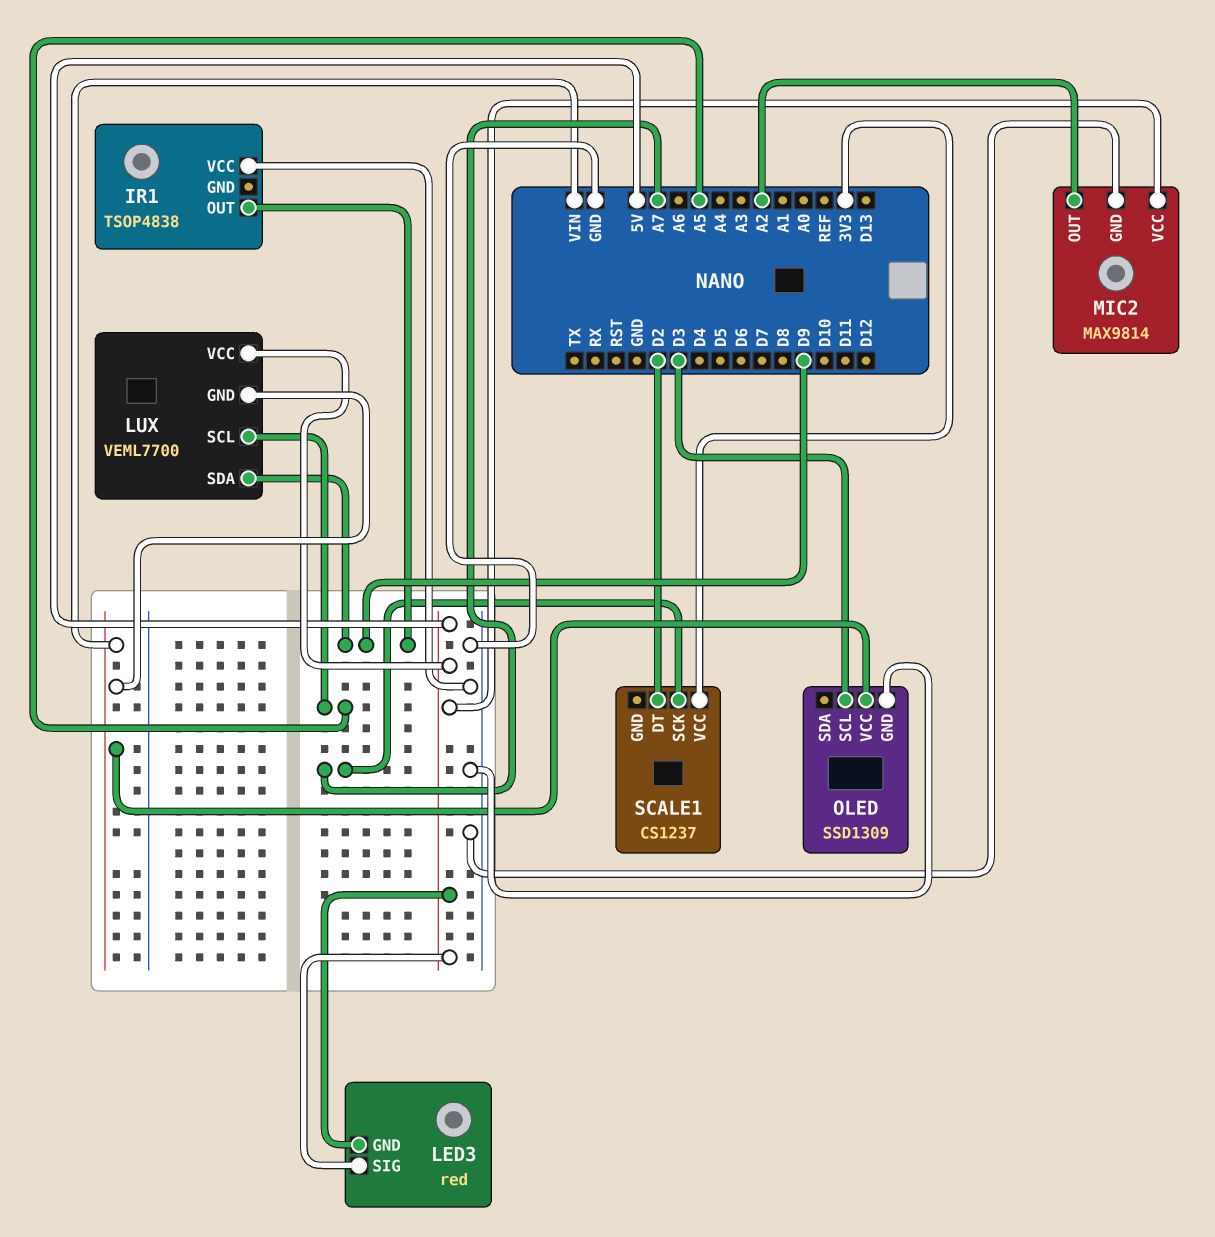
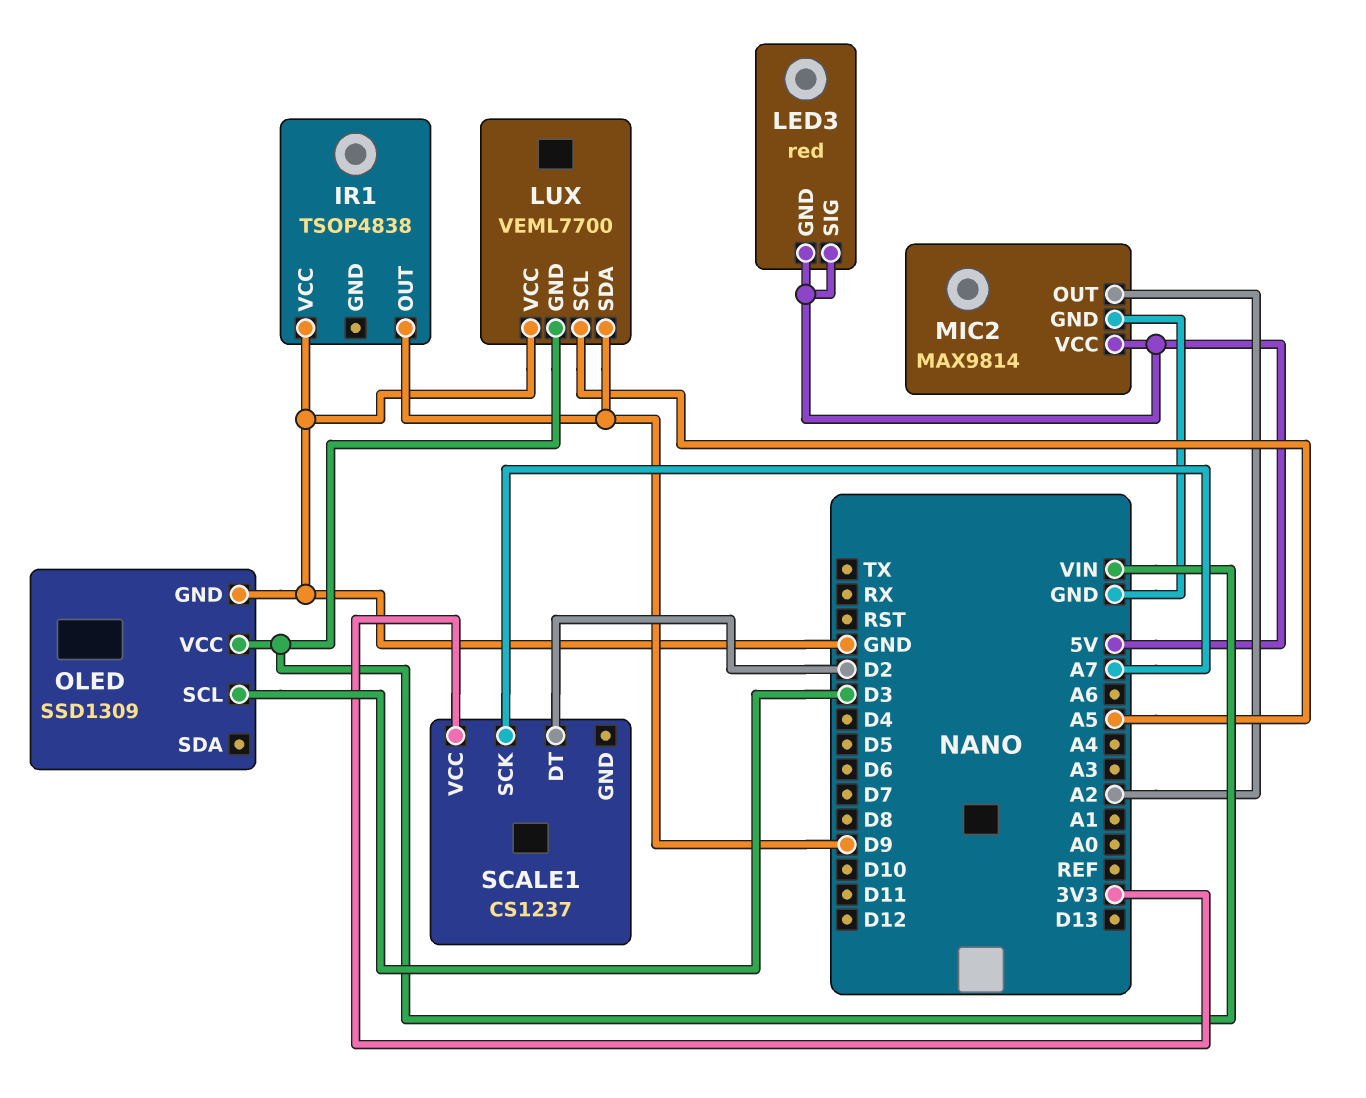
LUX pin VCC: 5V -> GND

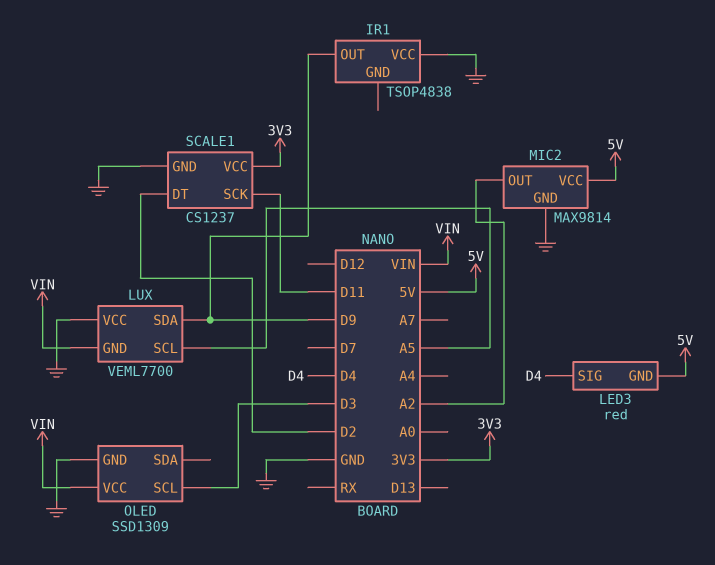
LED3 pin SIG: 5V -> D4
SCALE1 pin GND: none -> GND
SCALE1 pin SCK: A7 -> D11

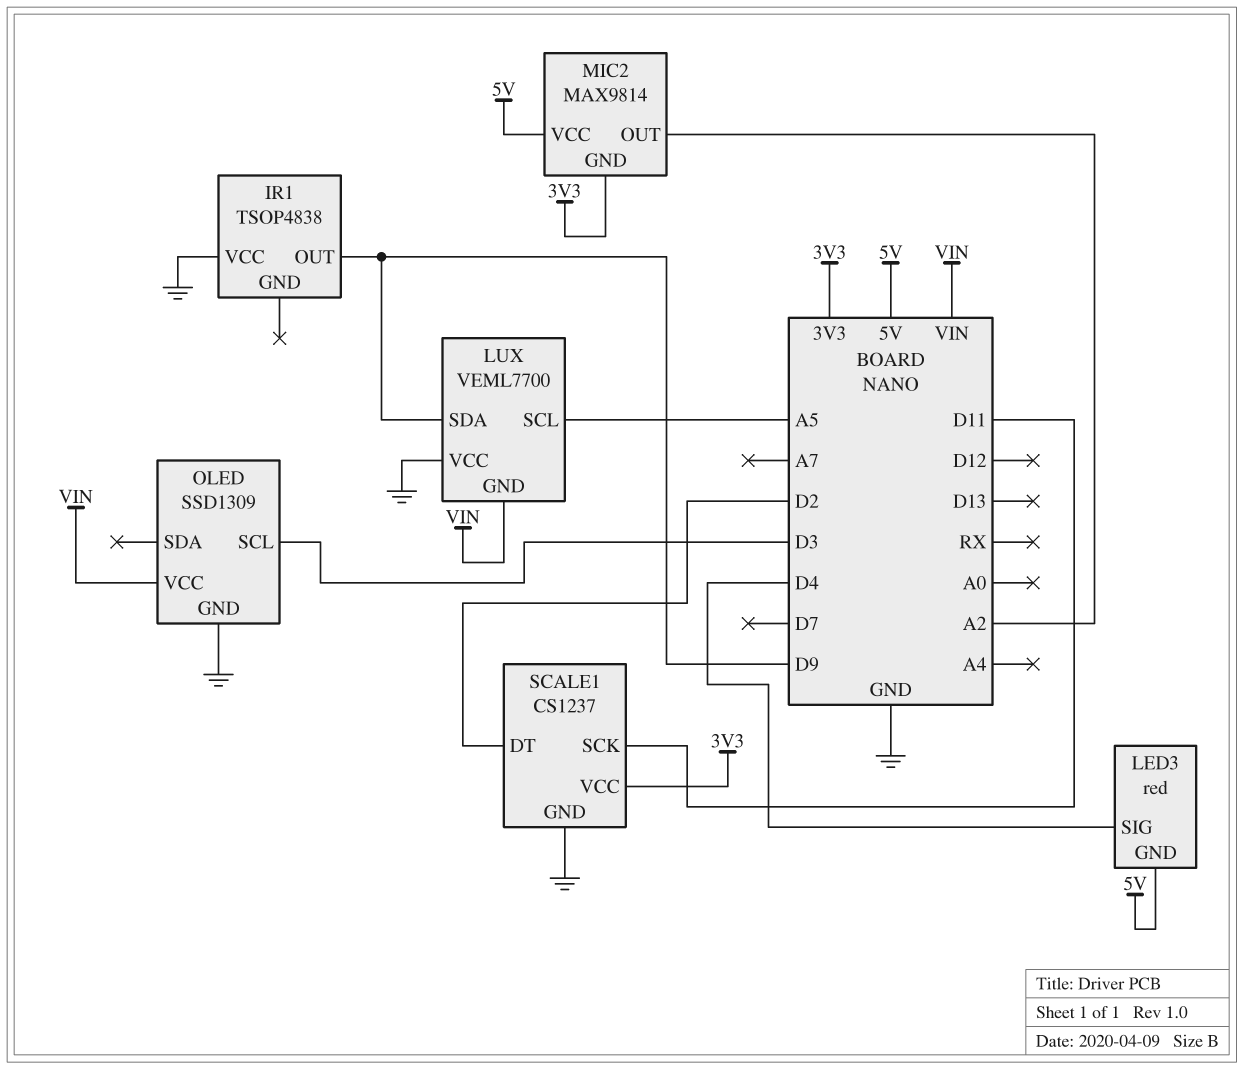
MIC2 pin GND: GND -> 3V3

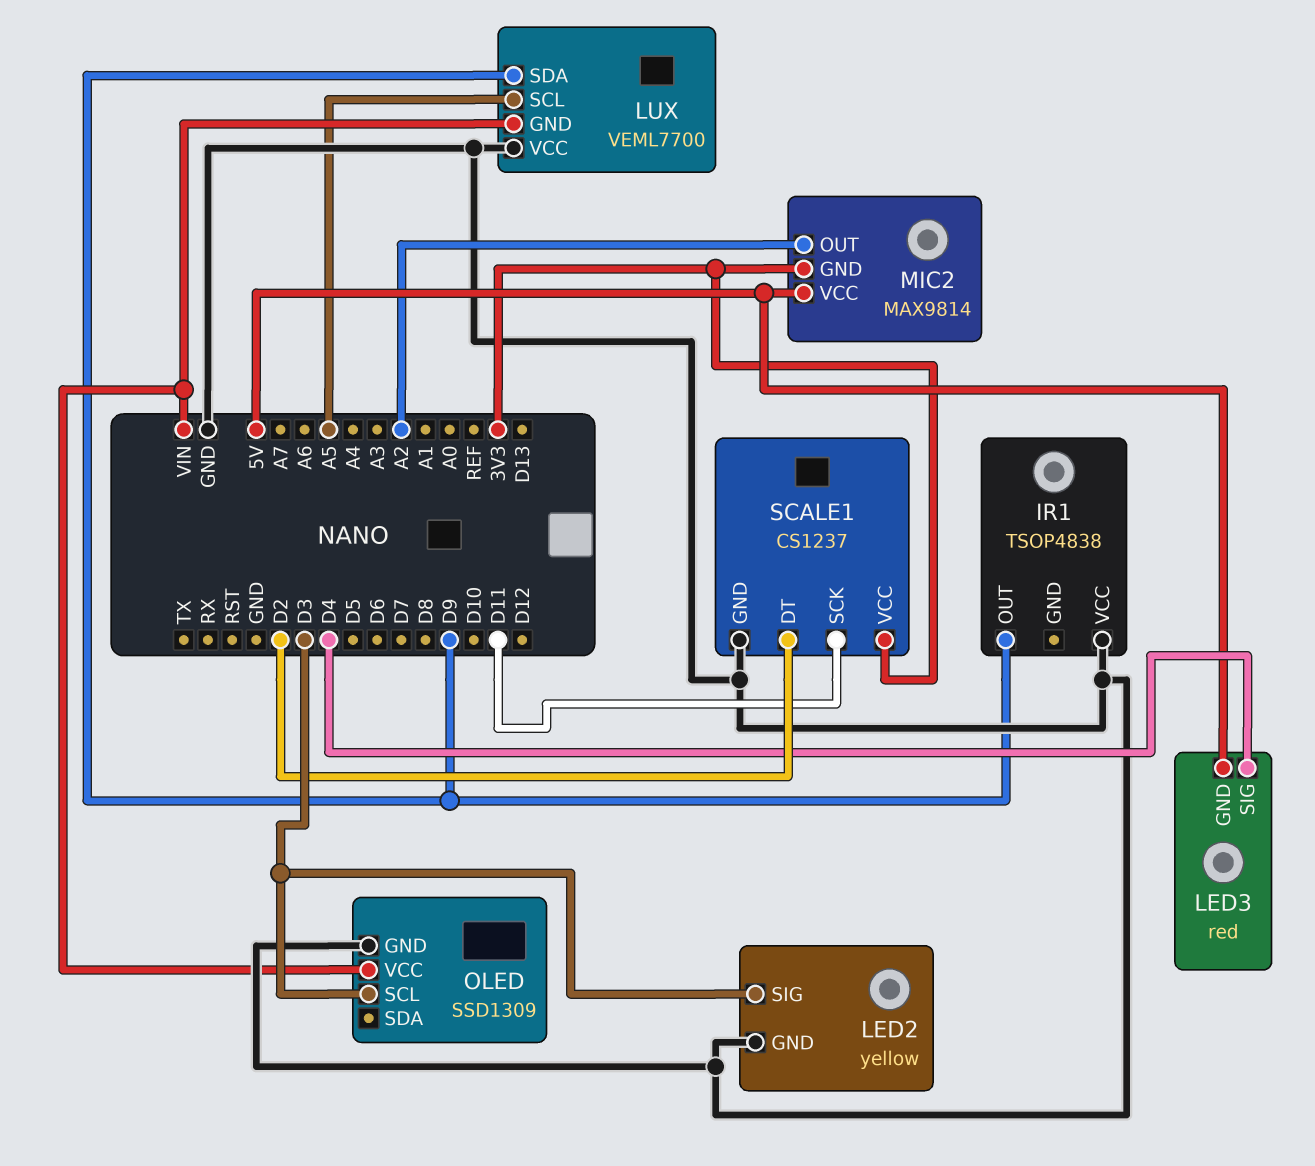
LED2: none -> yellow
LED2 pin GND: none -> GND
LED2 pin SIG: none -> D3

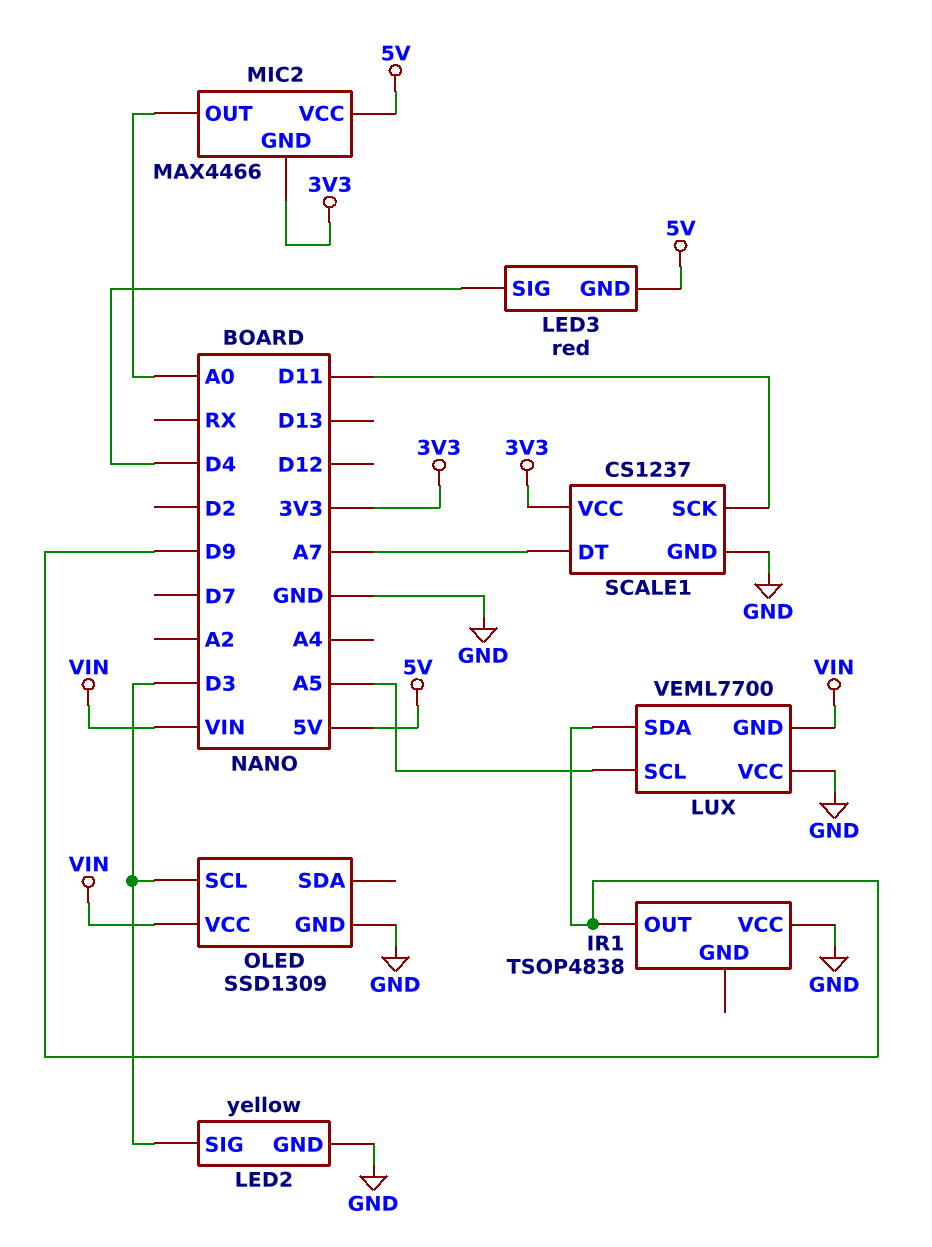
MIC2: MAX9814 -> MAX4466
MIC2 pin OUT: A2 -> A0
SCALE1 pin DT: D2 -> A7

